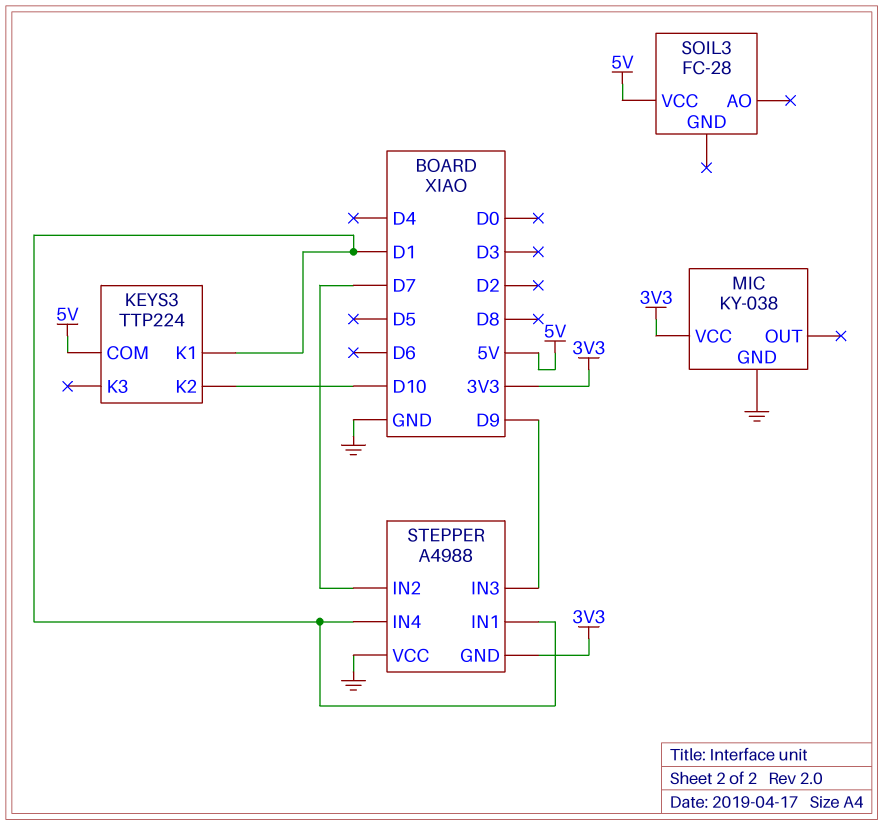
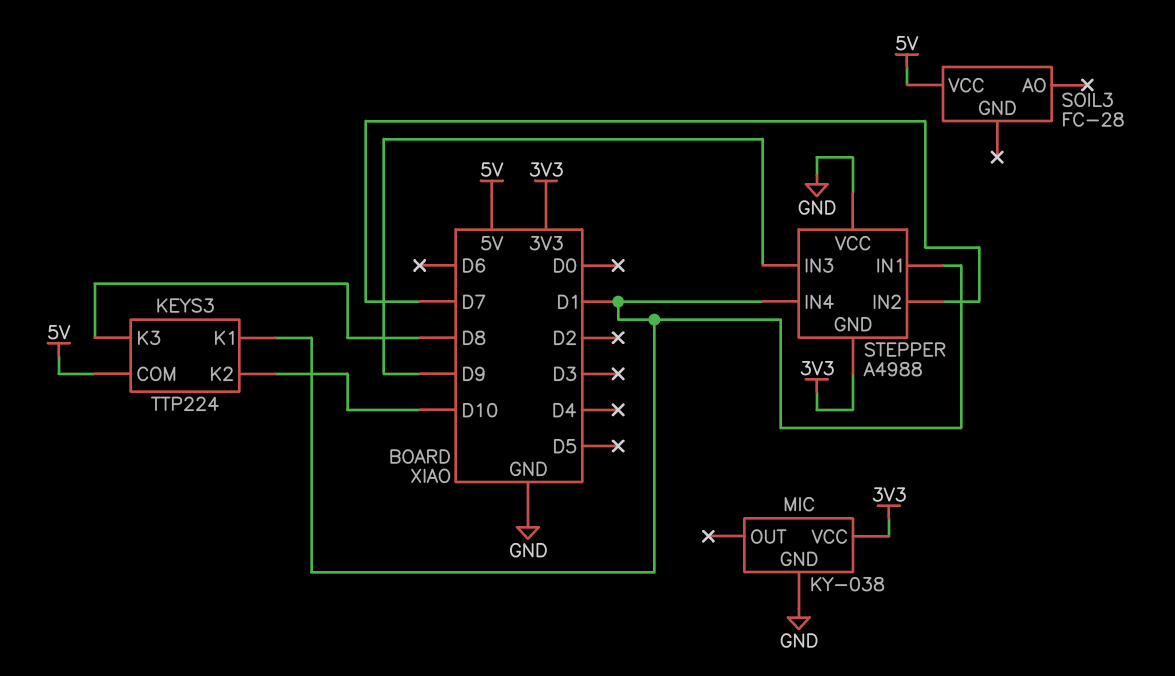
KEYS3 pin K3: none -> D8

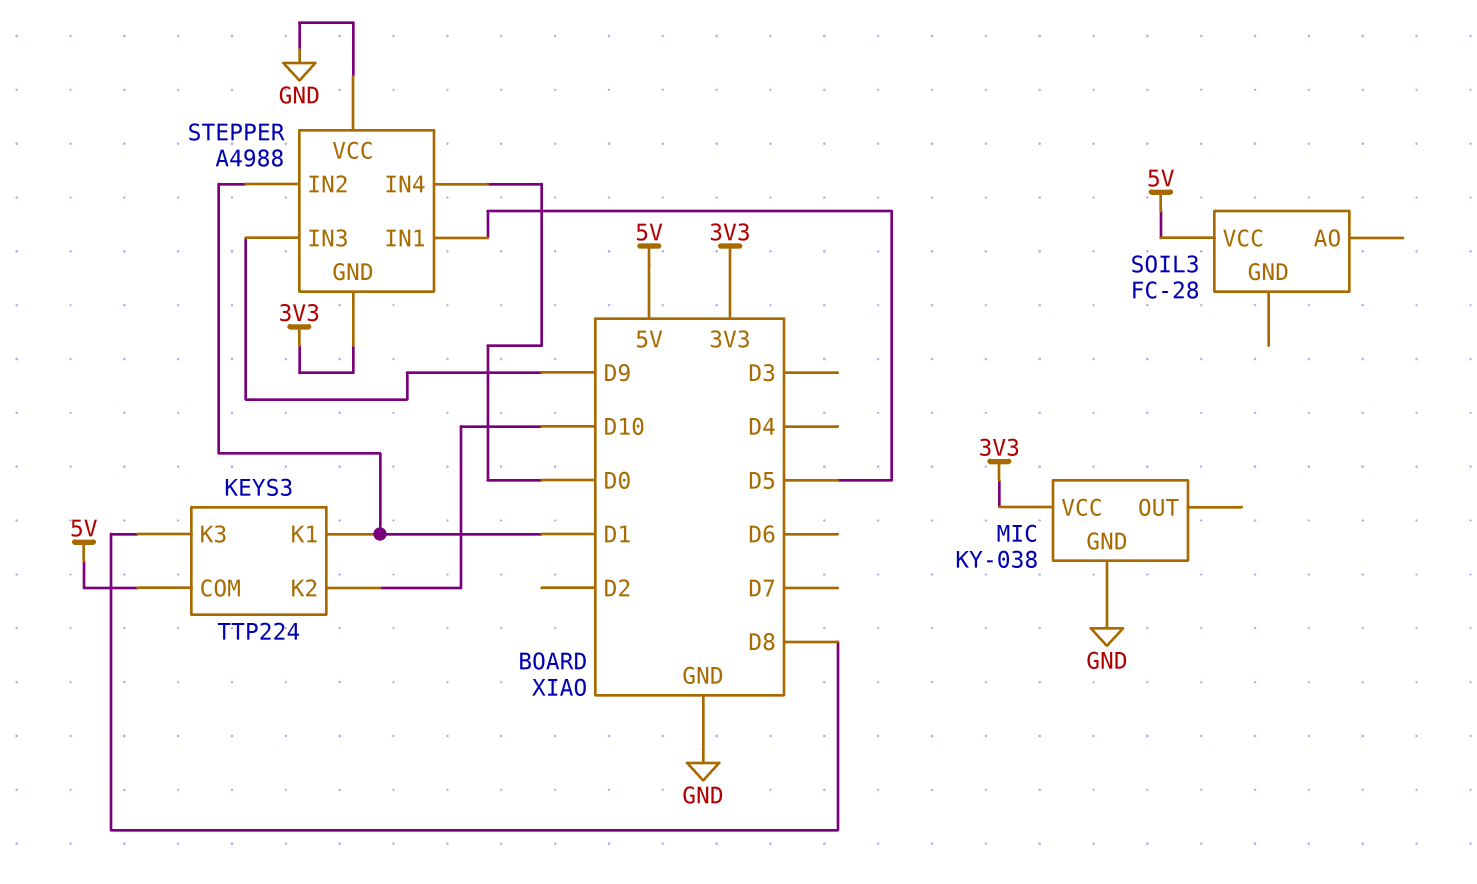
STEPPER pin IN1: D1 -> D5
STEPPER pin IN2: D7 -> D1
STEPPER pin IN4: D1 -> D0

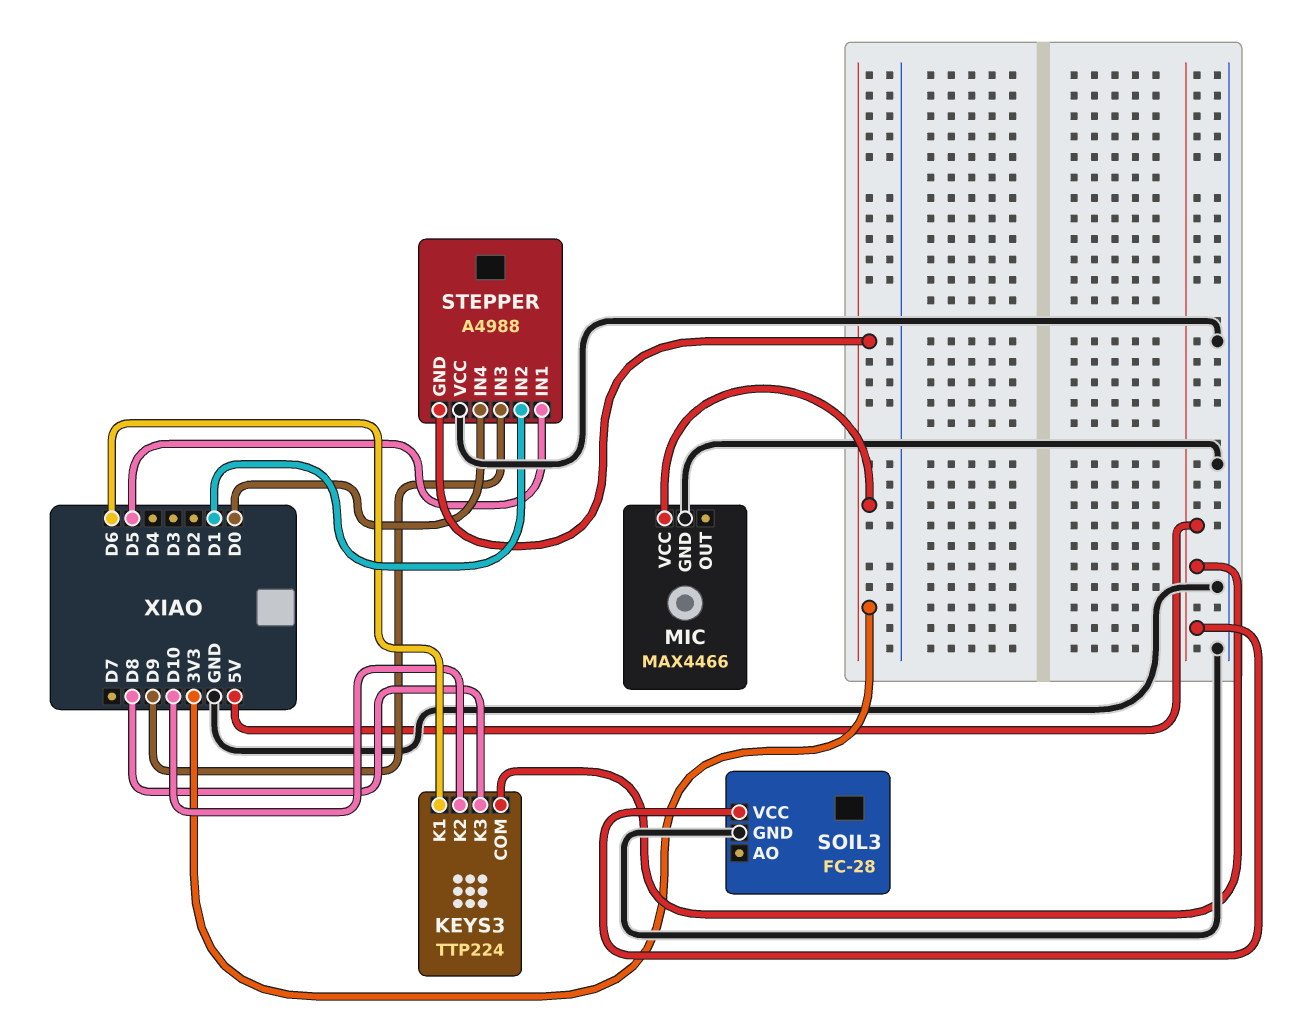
KEYS3 pin K1: D1 -> D6
MIC: KY-038 -> MAX4466
SOIL3 pin GND: none -> GND

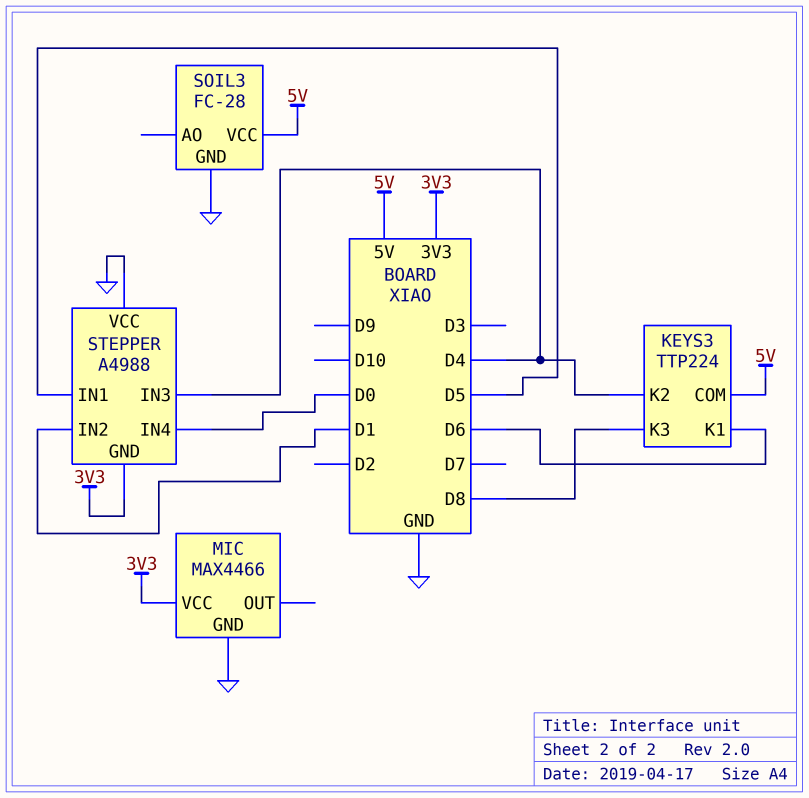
KEYS3 pin K2: D10 -> D4
STEPPER pin IN3: D9 -> D4

